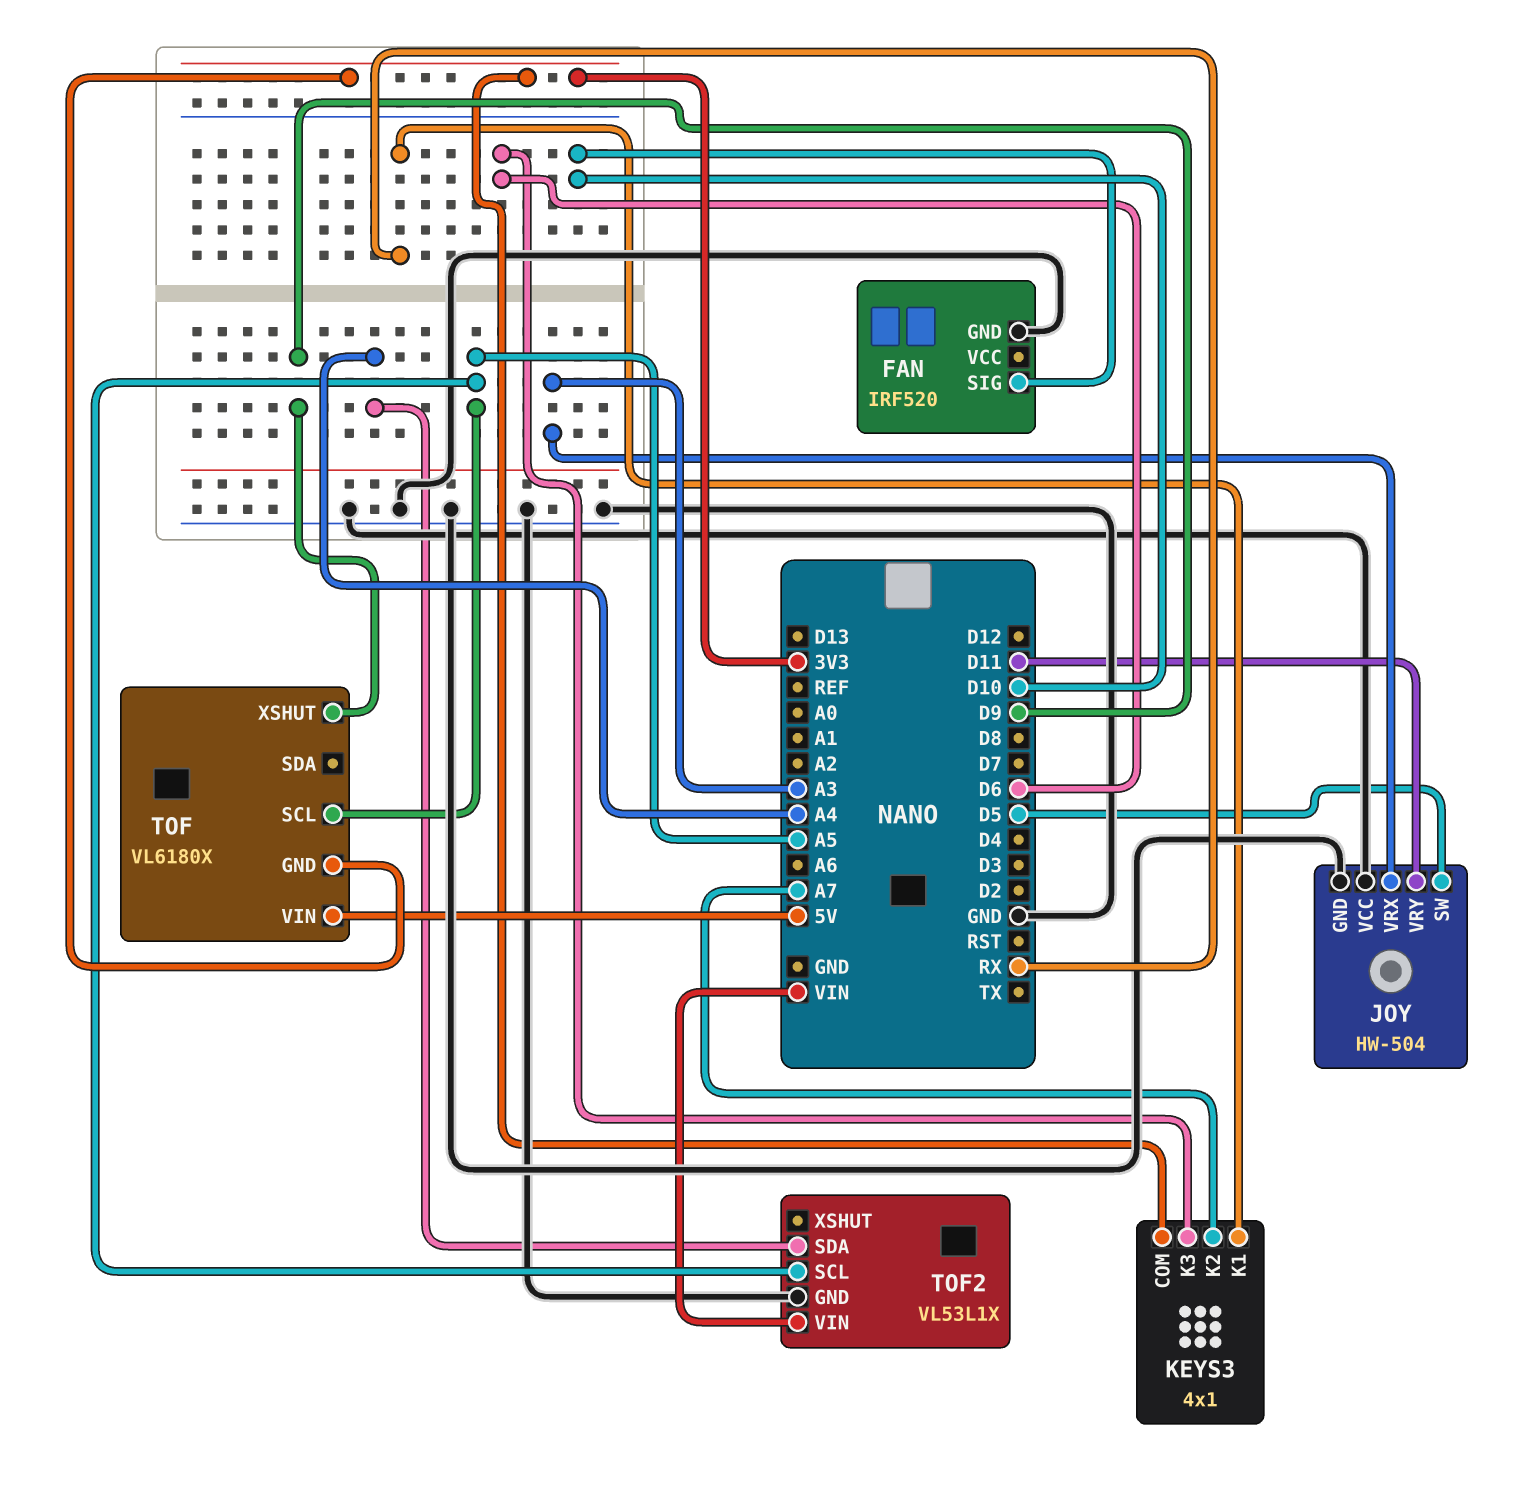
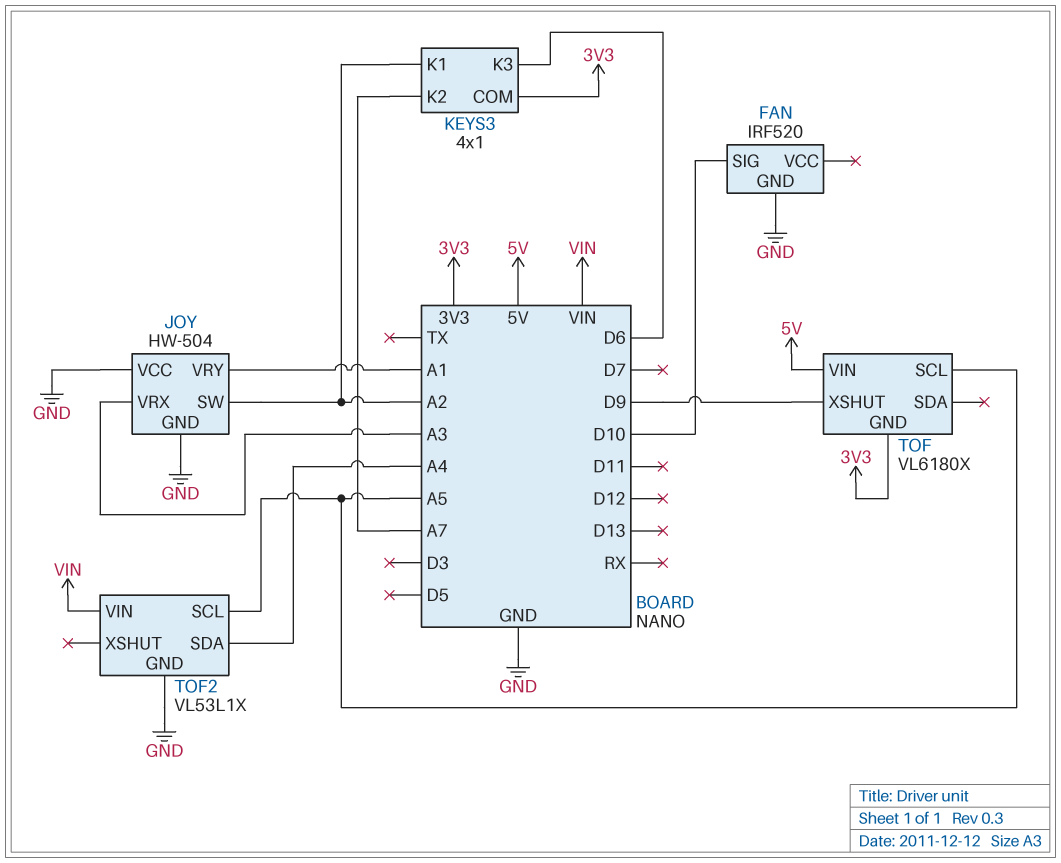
JOY pin SW: D5 -> A2
JOY pin VRY: D11 -> A1
KEYS3 pin K1: RX -> A2

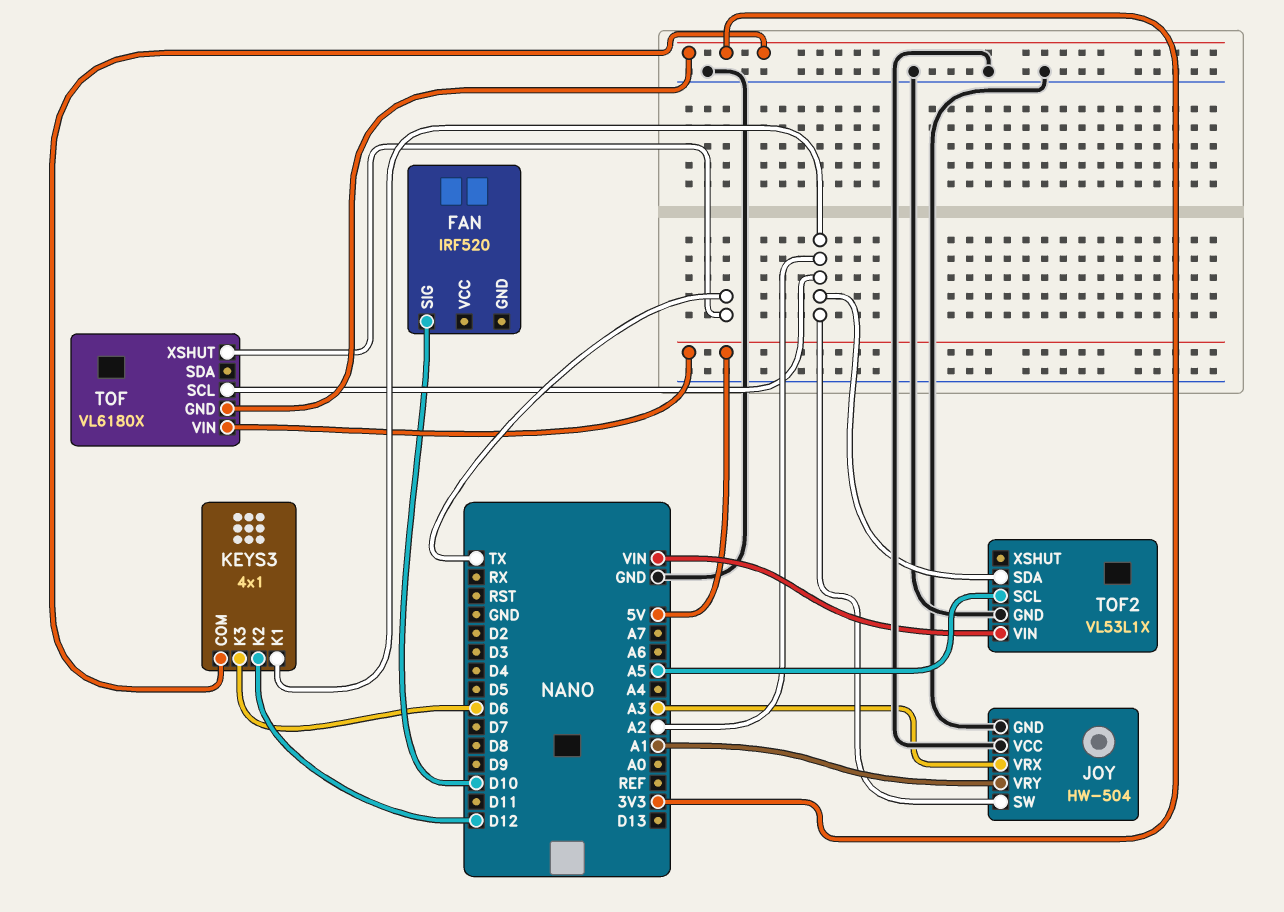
FAN pin GND: GND -> none
KEYS3 pin K2: A7 -> D12
TOF pin SCL: A5 -> A2
TOF pin XSHUT: D9 -> TX
TOF2 pin SDA: A4 -> A2

